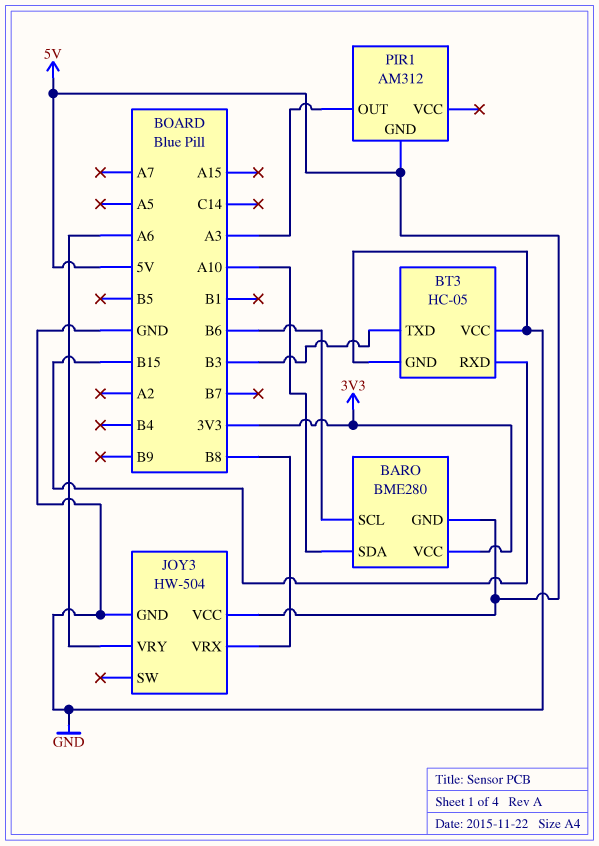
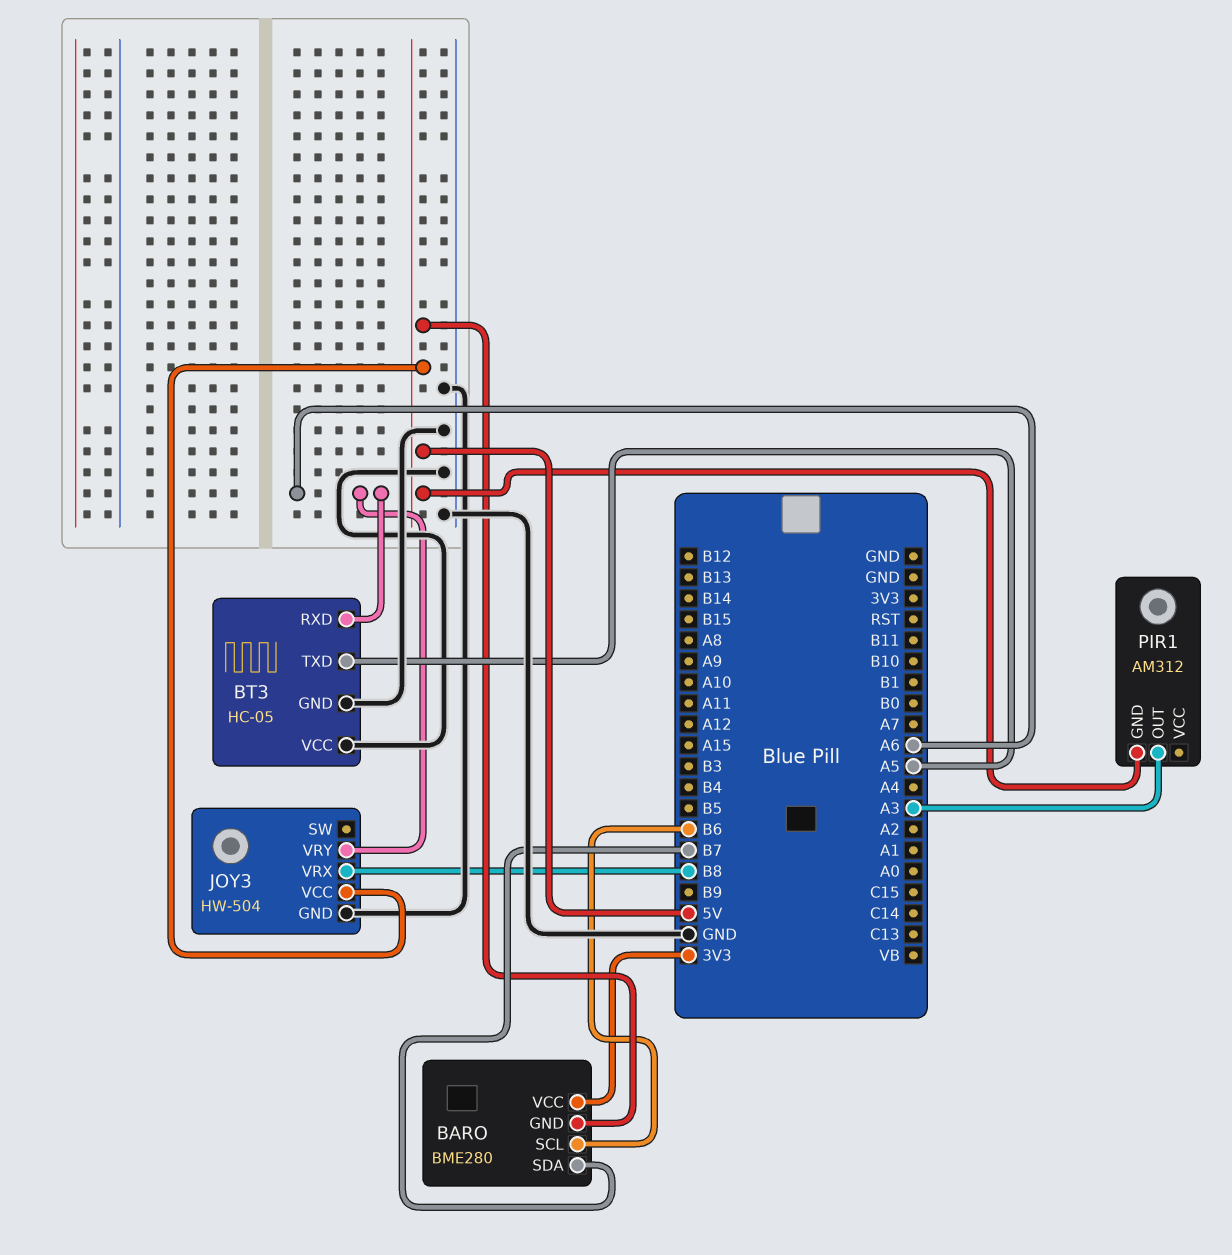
BARO pin SDA: A10 -> B7
BT3 pin RXD: B15 -> A6
BT3 pin TXD: B3 -> A5

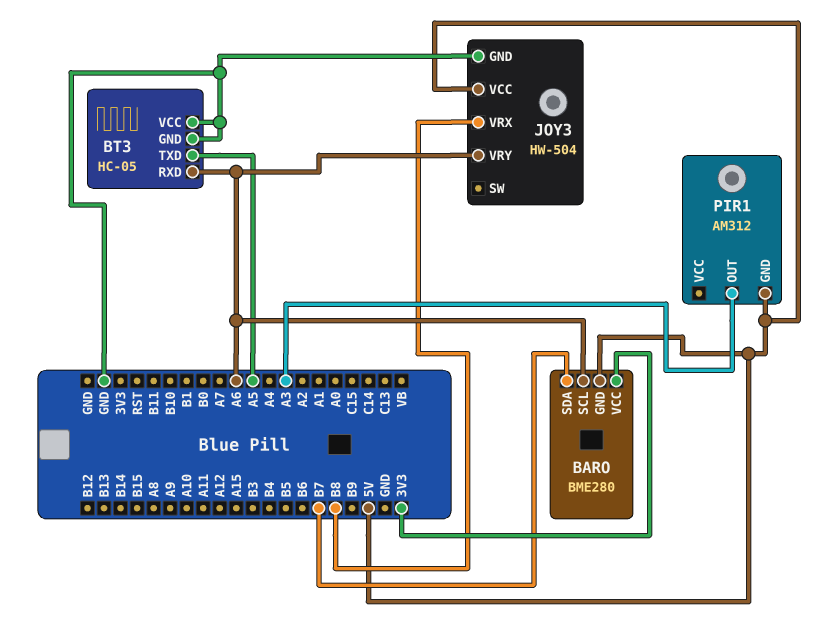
BARO pin SCL: B6 -> A6

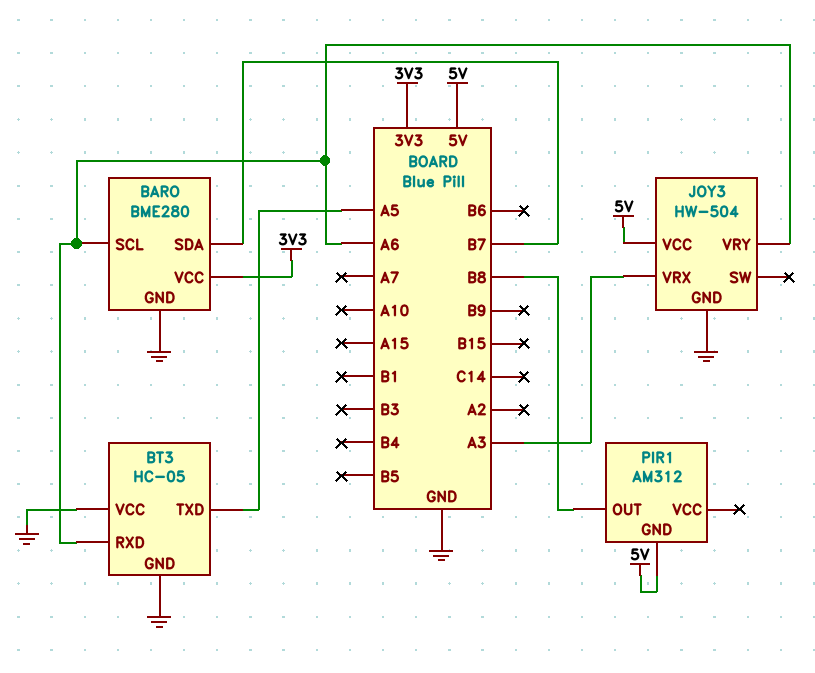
BARO pin GND: 5V -> GND
JOY3 pin VRX: B8 -> A3
PIR1 pin OUT: A3 -> B8

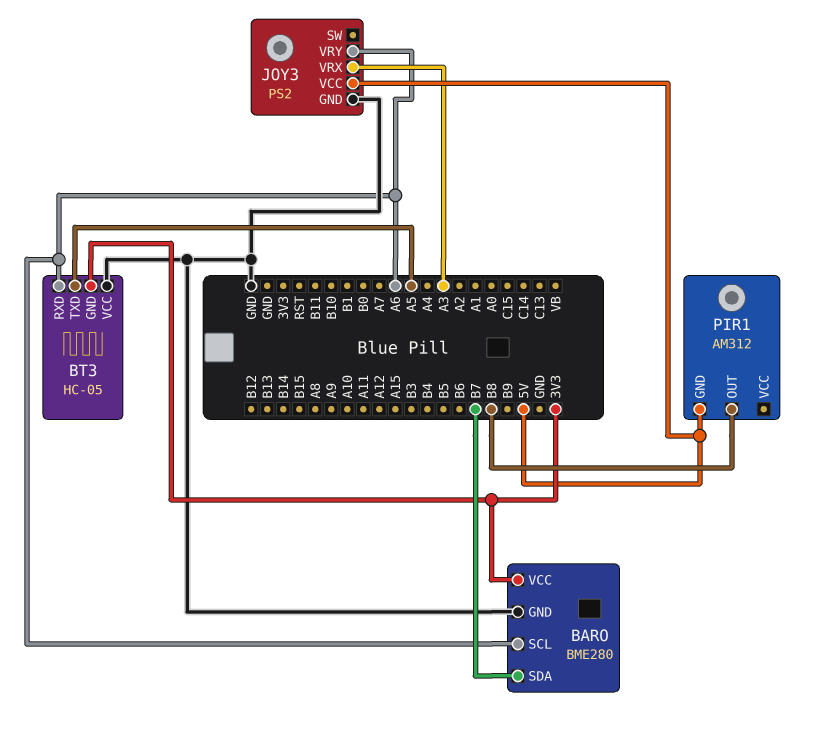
BT3 pin GND: GND -> 3V3
JOY3: HW-504 -> PS2

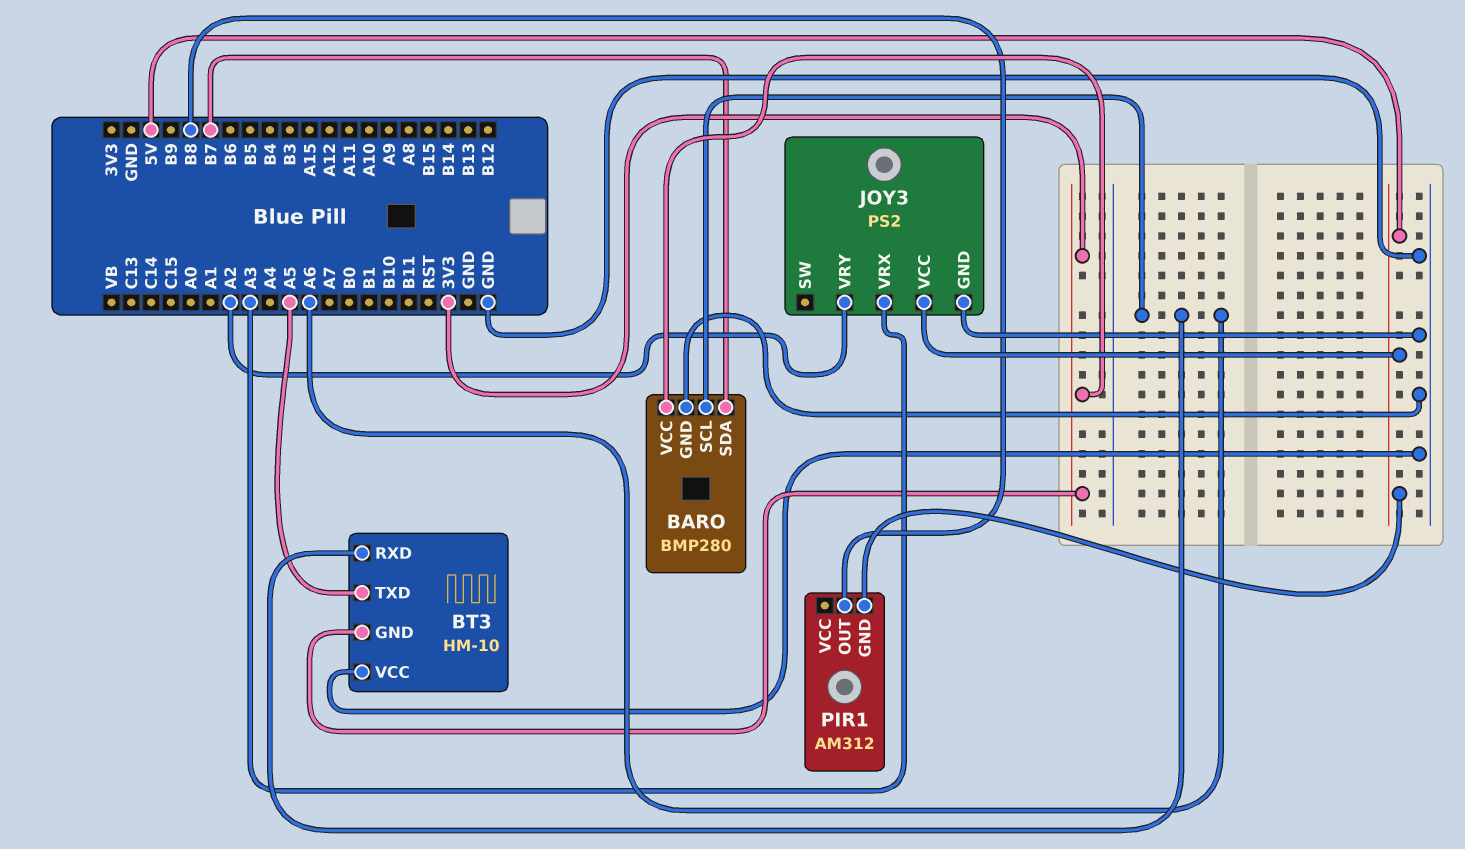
BARO: BME280 -> BMP280
BT3: HC-05 -> HM-10
JOY3 pin VRY: A6 -> A2

